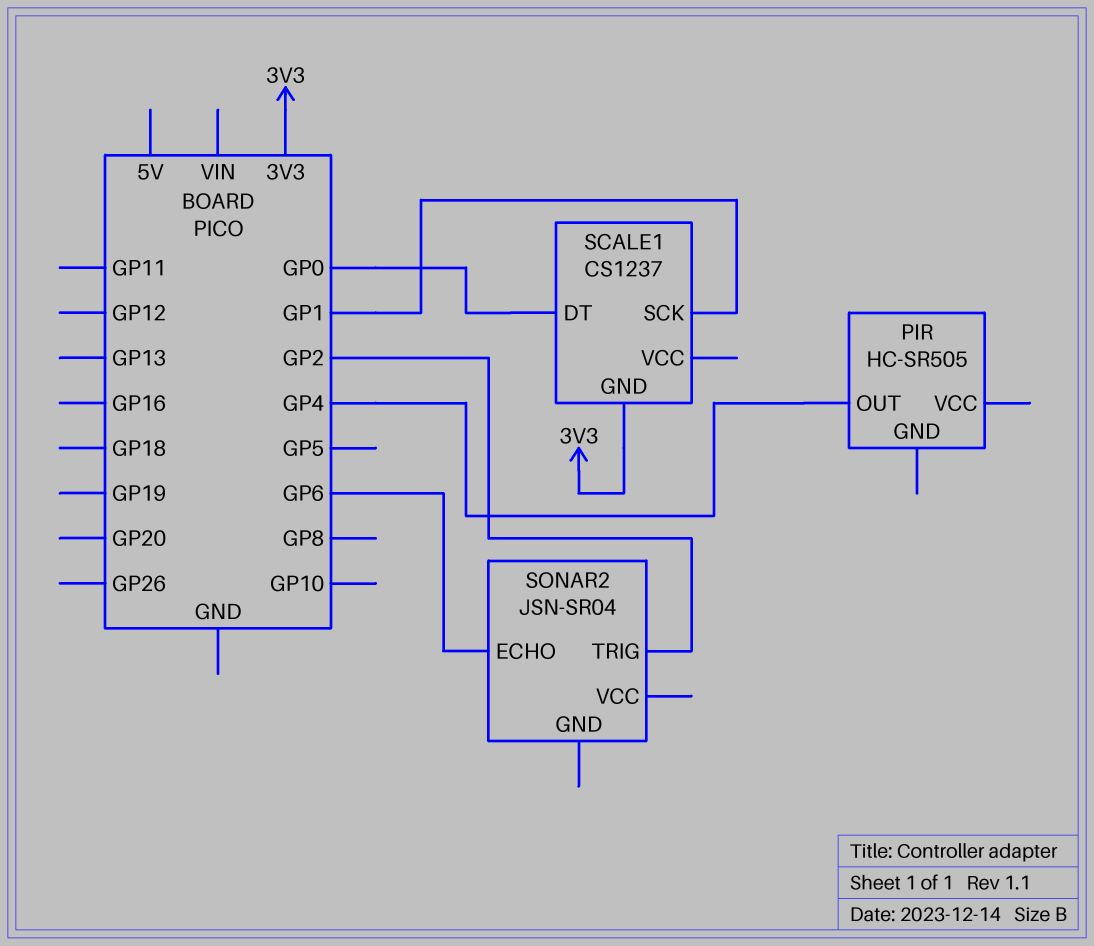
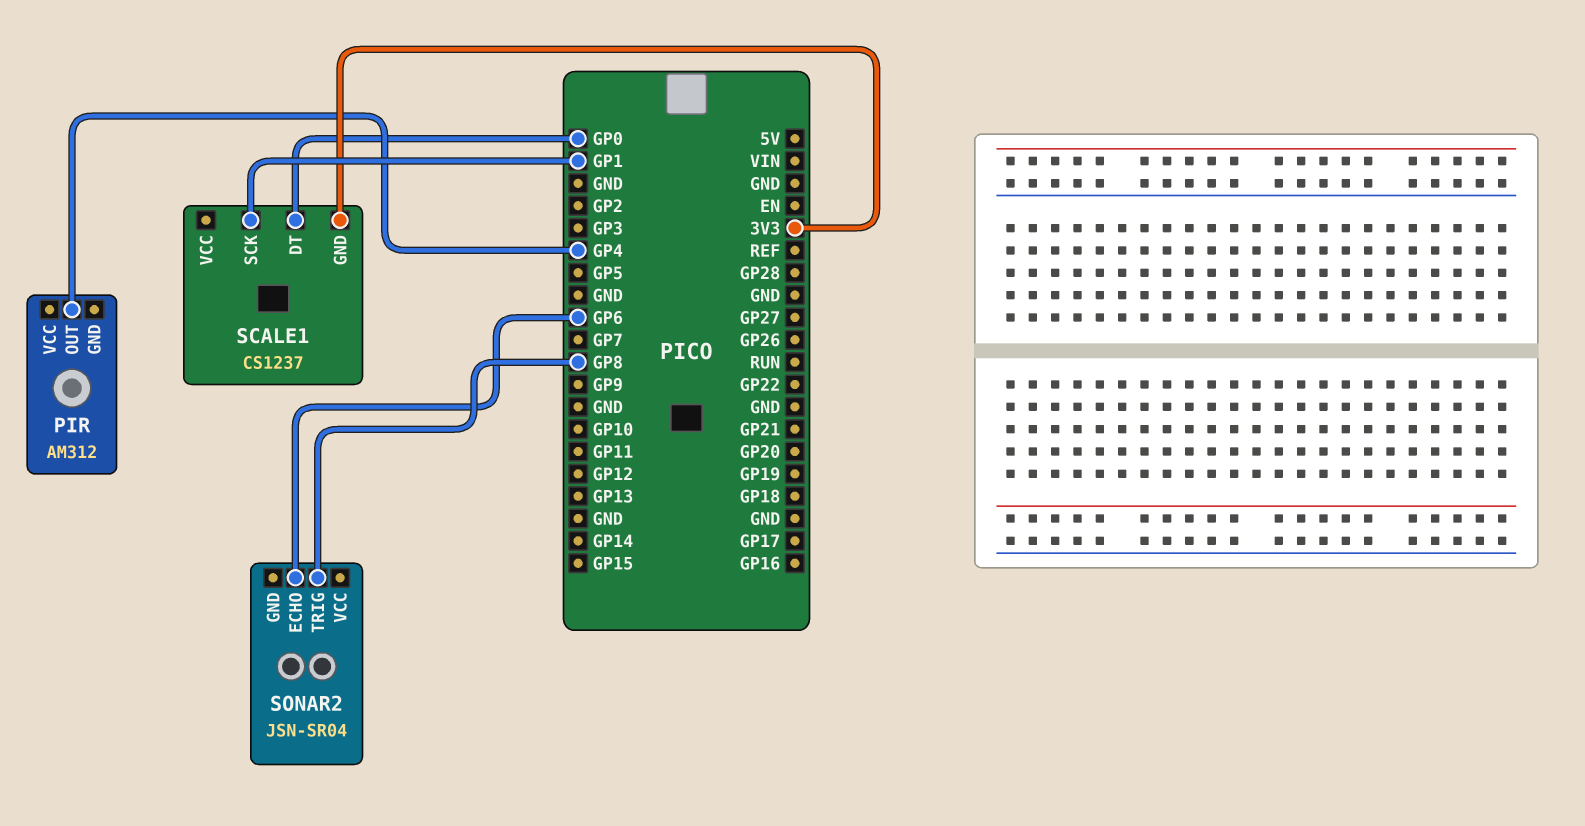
PIR: HC-SR505 -> AM312
SONAR2 pin TRIG: GP2 -> GP8

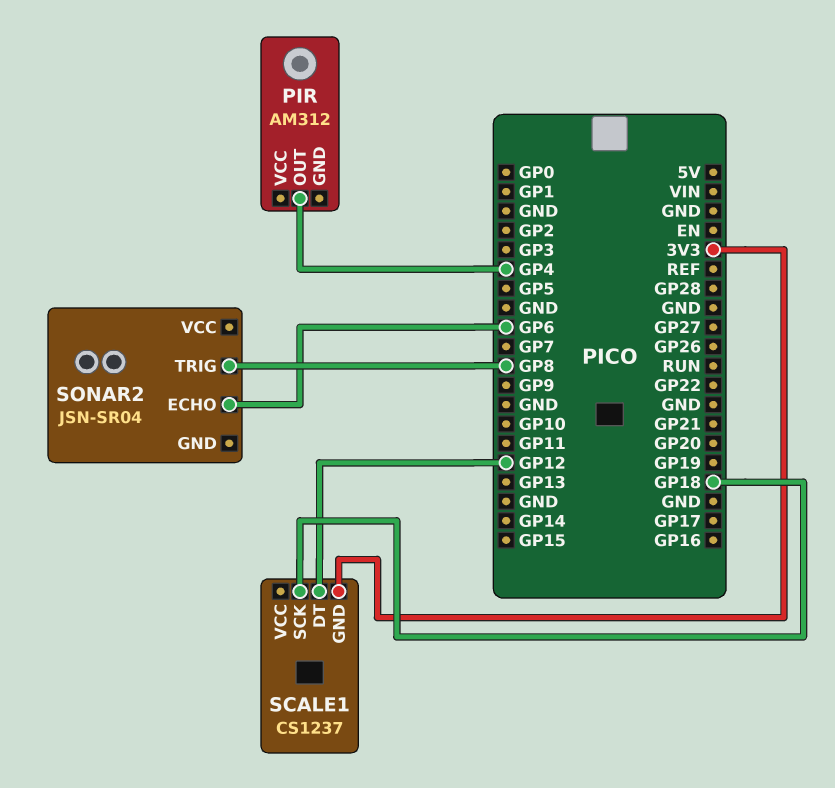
SCALE1 pin DT: GP0 -> GP12
SCALE1 pin SCK: GP1 -> GP18

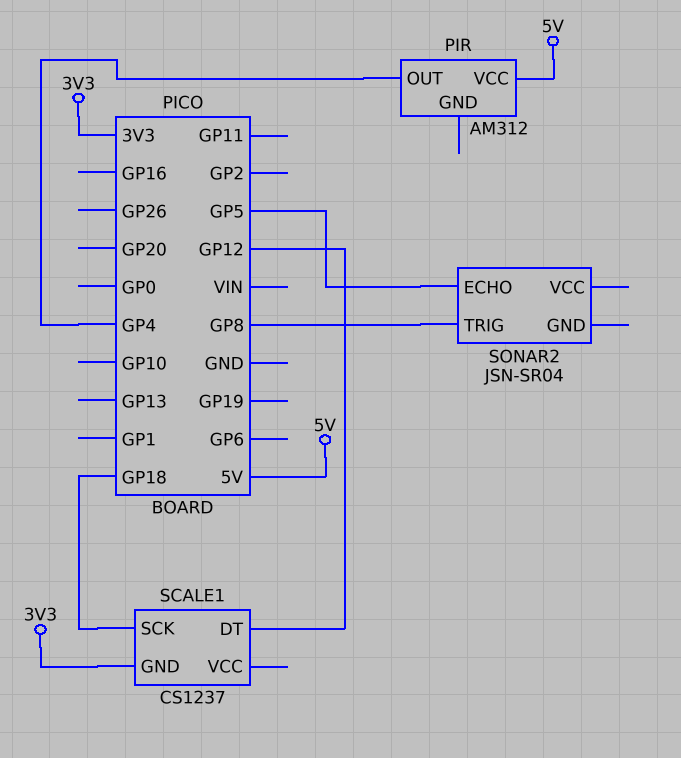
PIR pin VCC: none -> 5V
SONAR2 pin ECHO: GP6 -> GP5

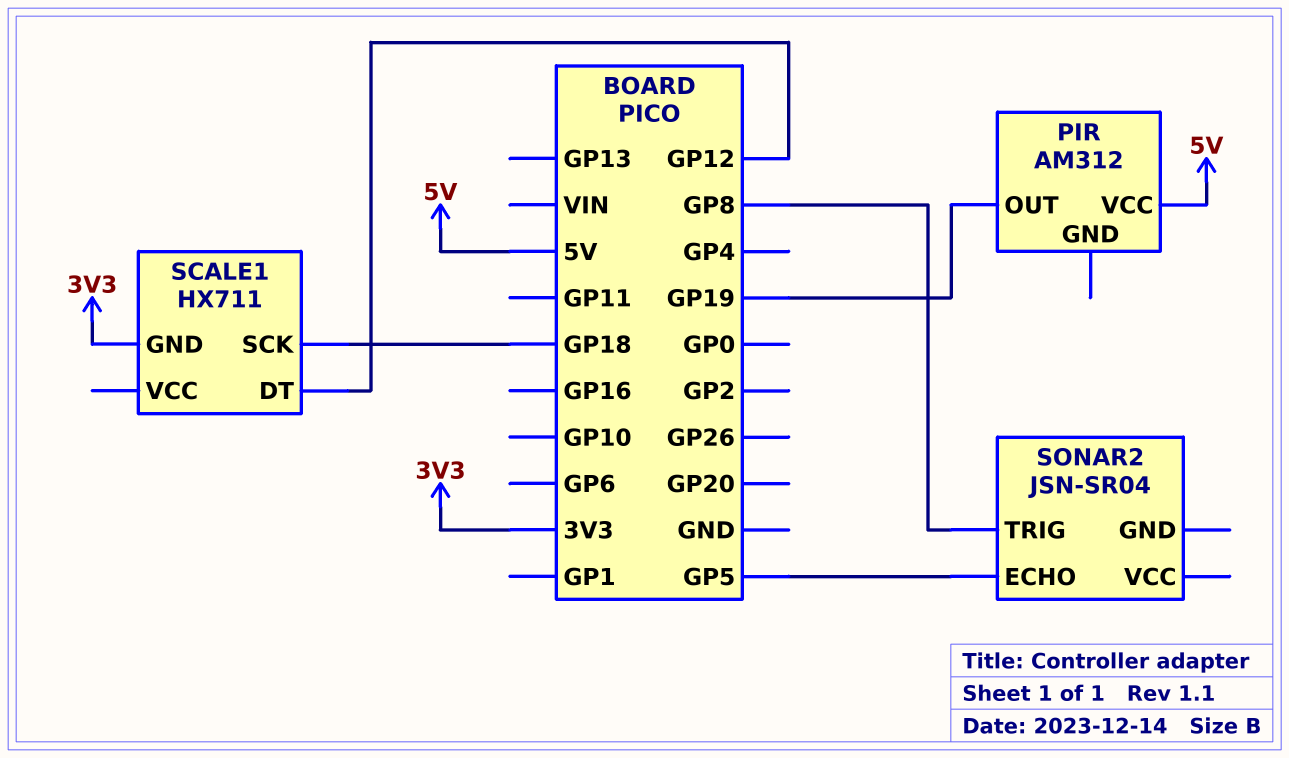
PIR pin OUT: GP4 -> GP19
SCALE1: CS1237 -> HX711

